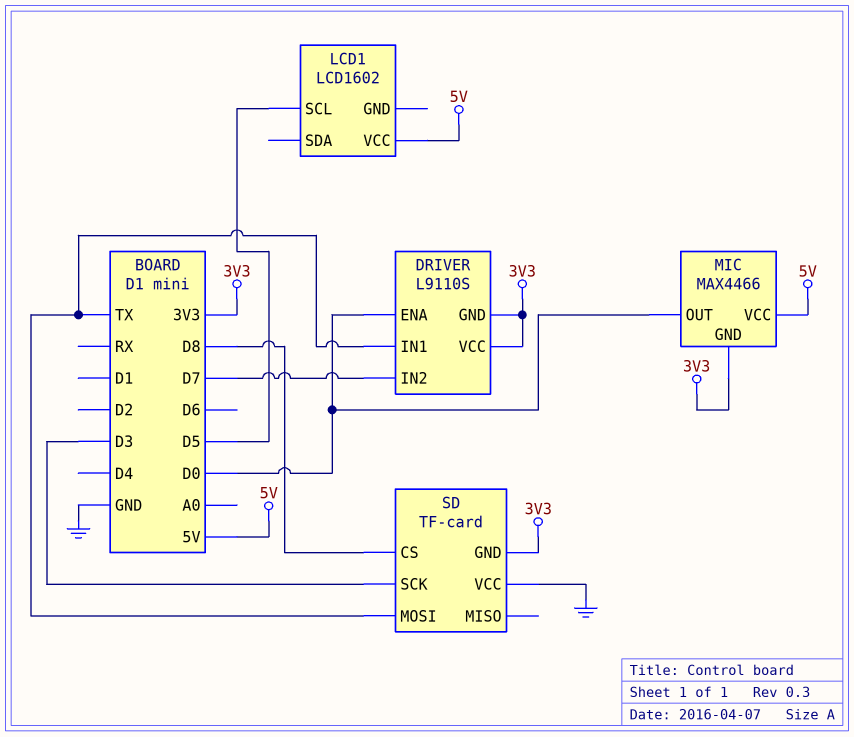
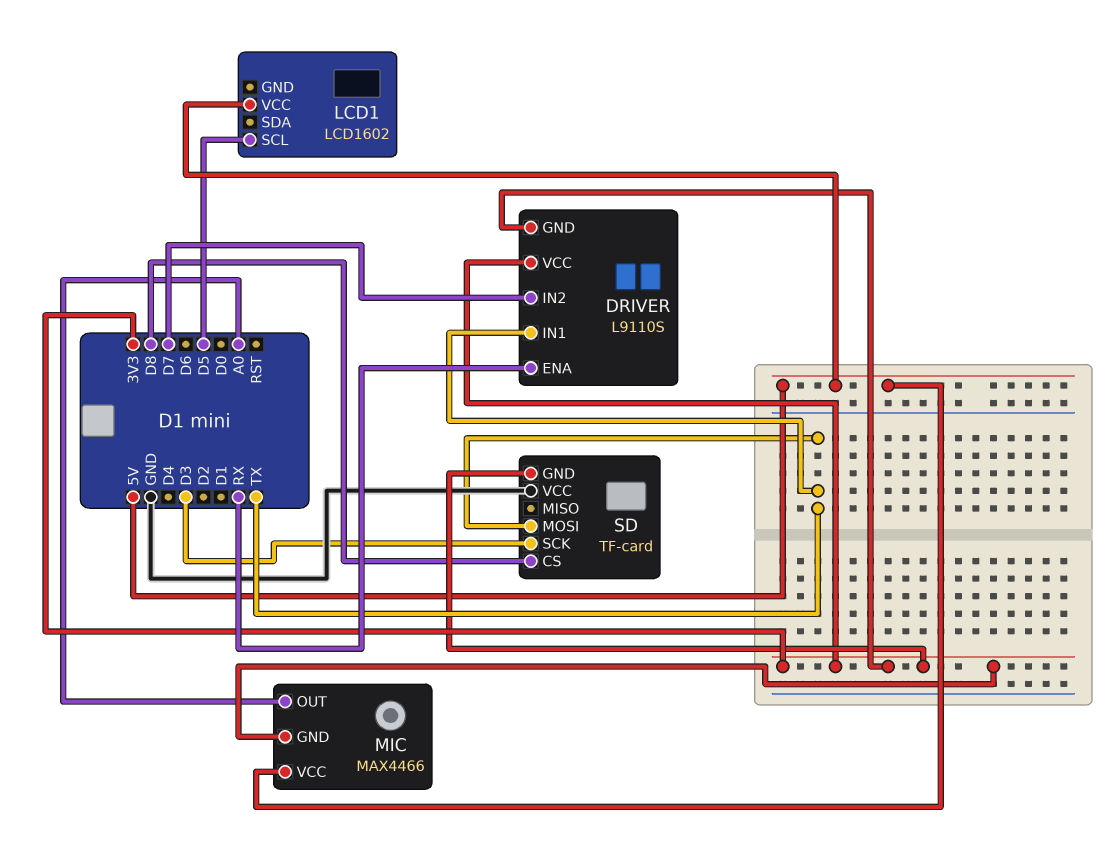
DRIVER pin ENA: D0 -> RX
MIC pin OUT: D0 -> A0

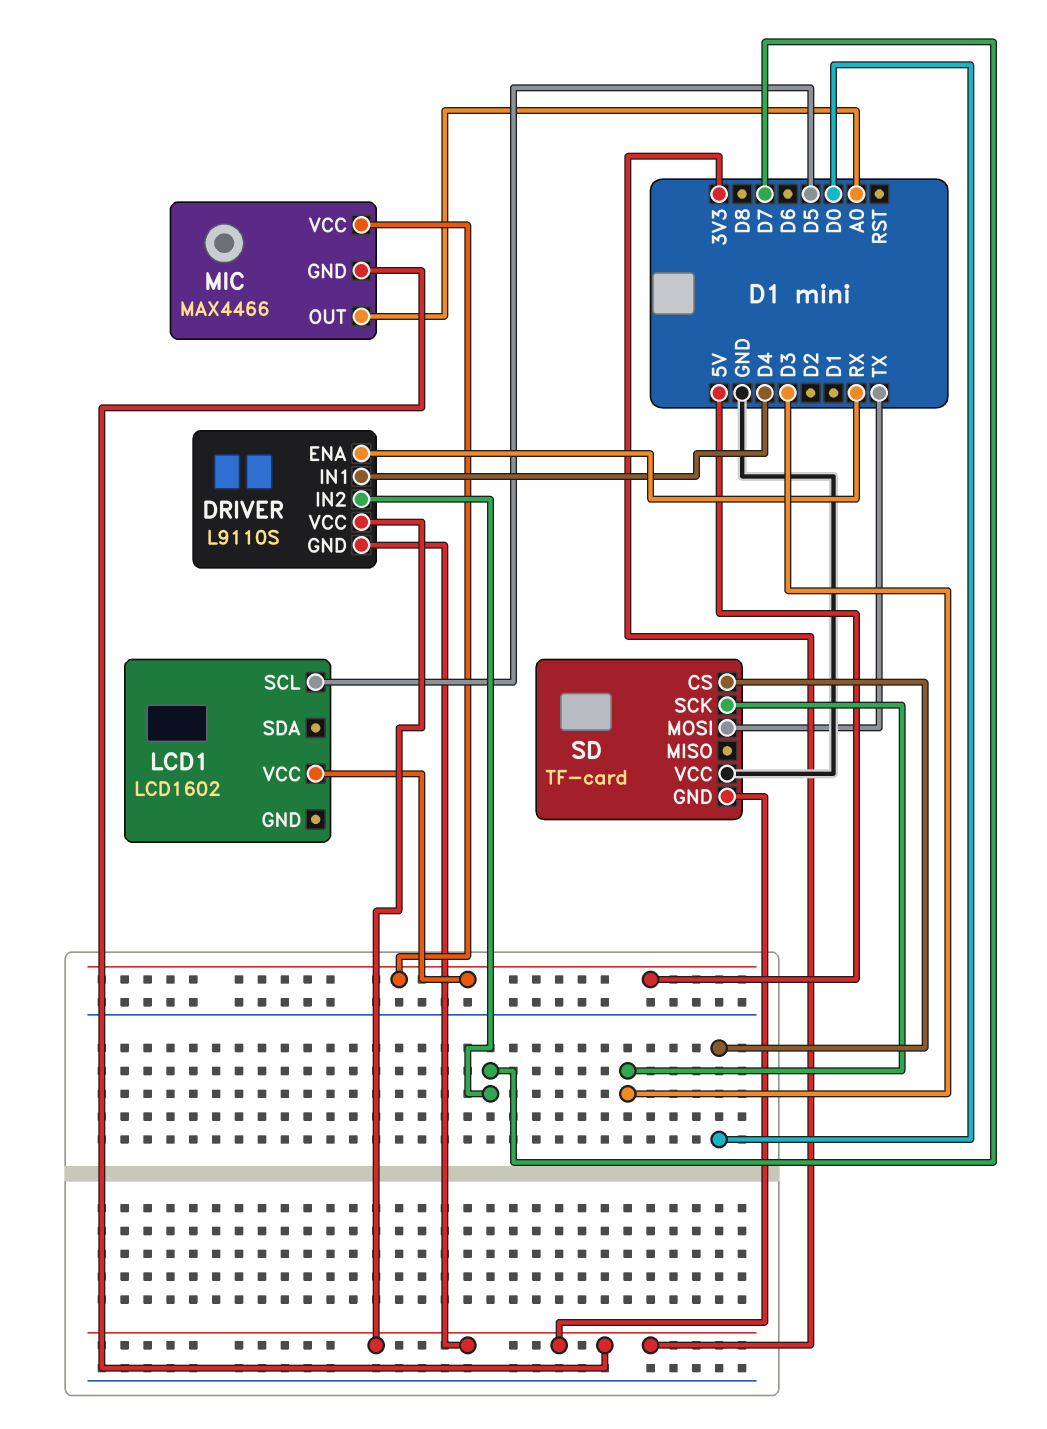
DRIVER pin IN1: TX -> D4
SD pin CS: D8 -> D0

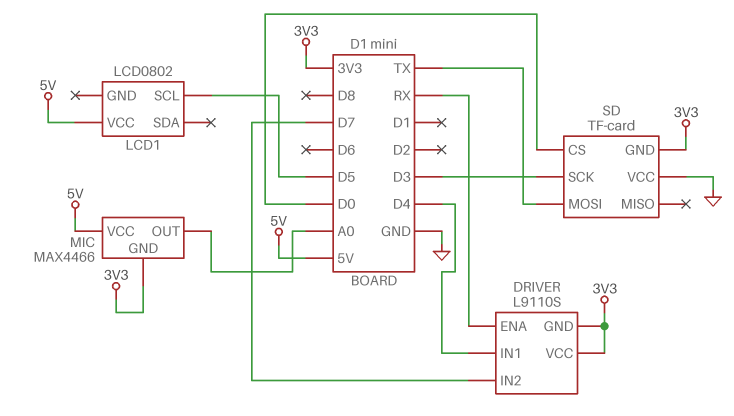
LCD1: LCD1602 -> LCD0802

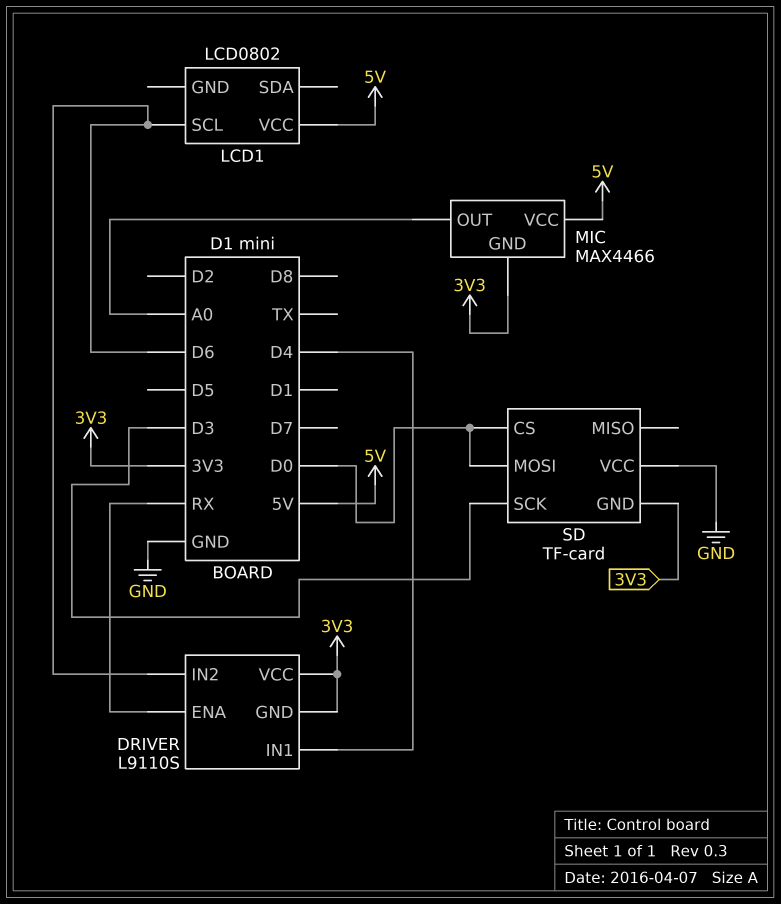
DRIVER pin IN2: D7 -> D6
LCD1 pin SCL: D5 -> D6
SD pin MOSI: TX -> D0

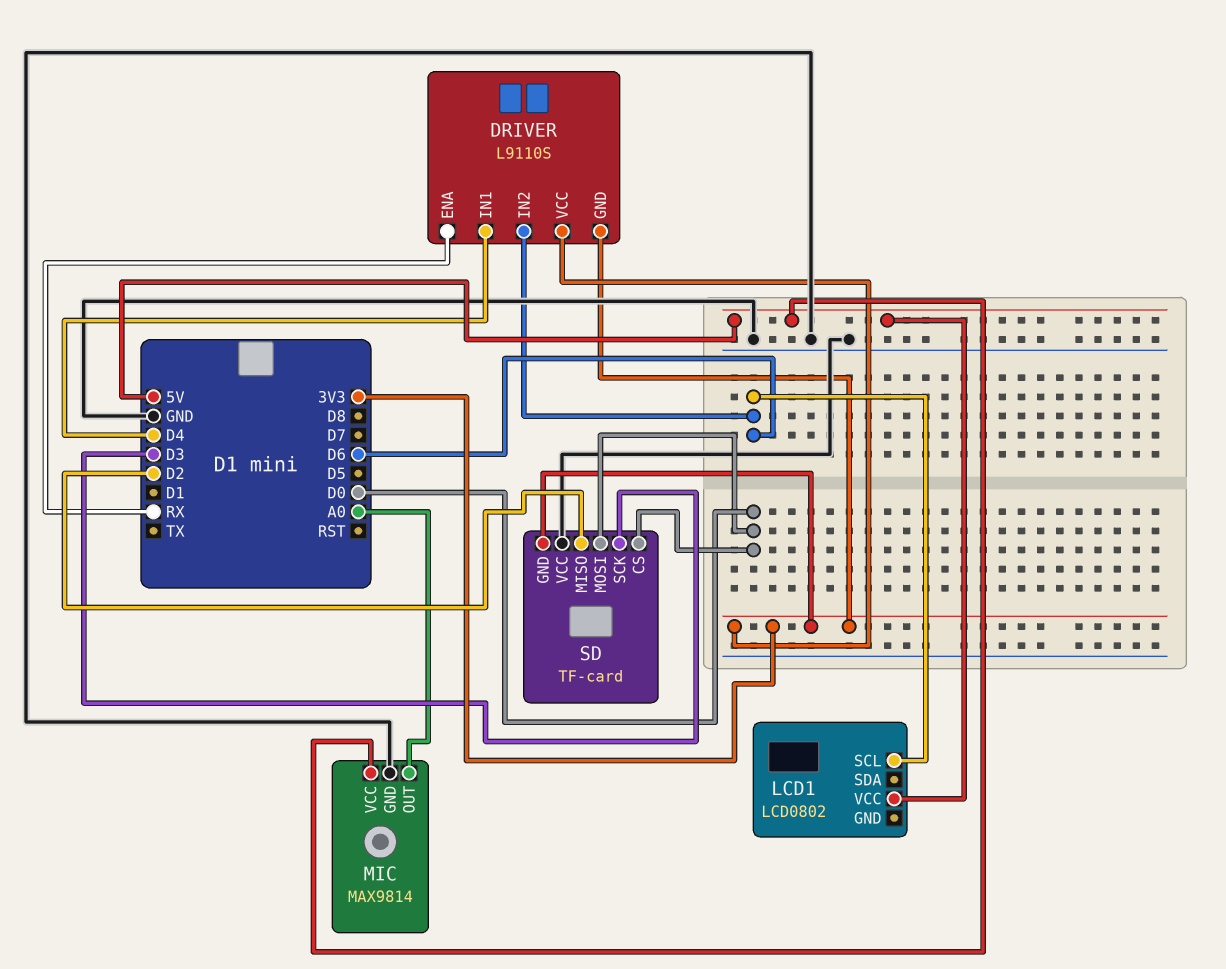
MIC: MAX4466 -> MAX9814
MIC pin GND: 3V3 -> GND
SD pin MISO: none -> D2

